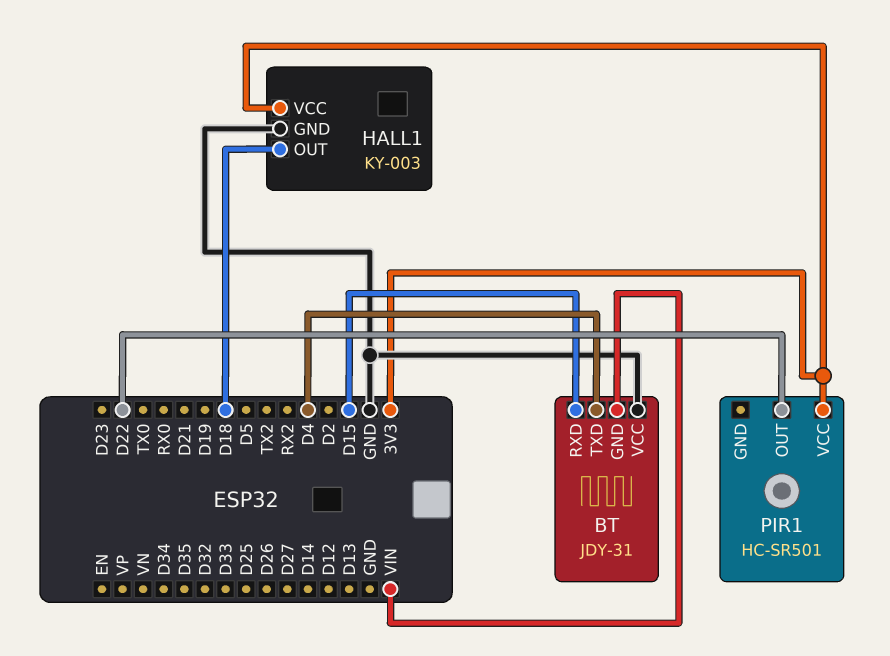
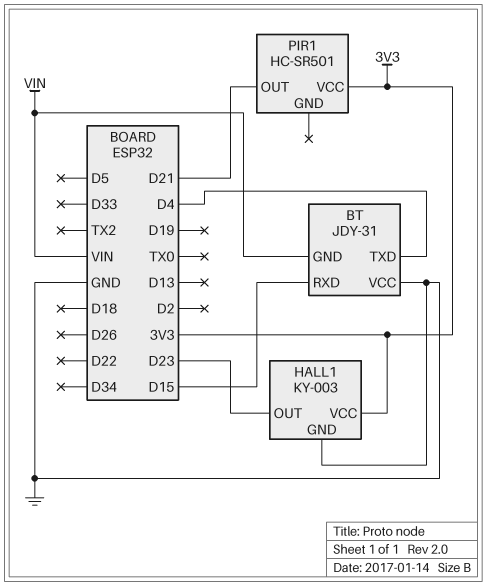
HALL1 pin OUT: D18 -> D23
PIR1 pin OUT: D22 -> D21

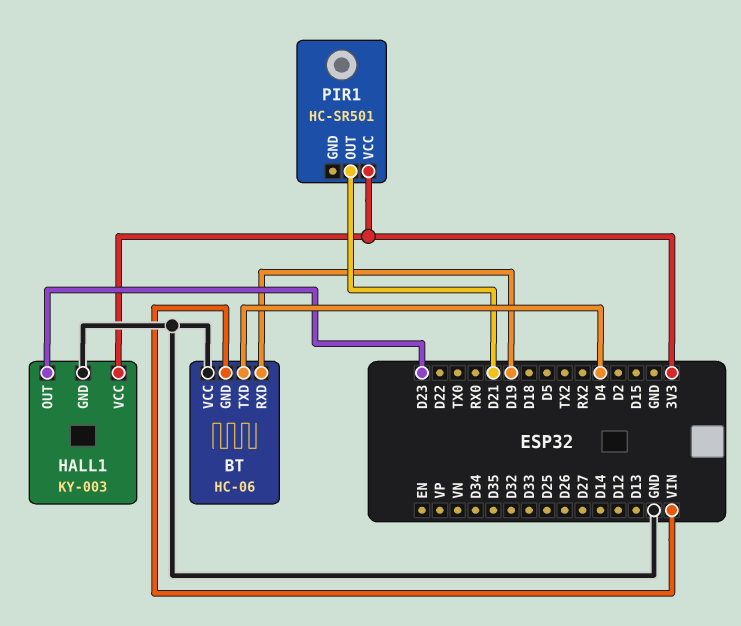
BT: JDY-31 -> HC-06
BT pin RXD: D15 -> D19

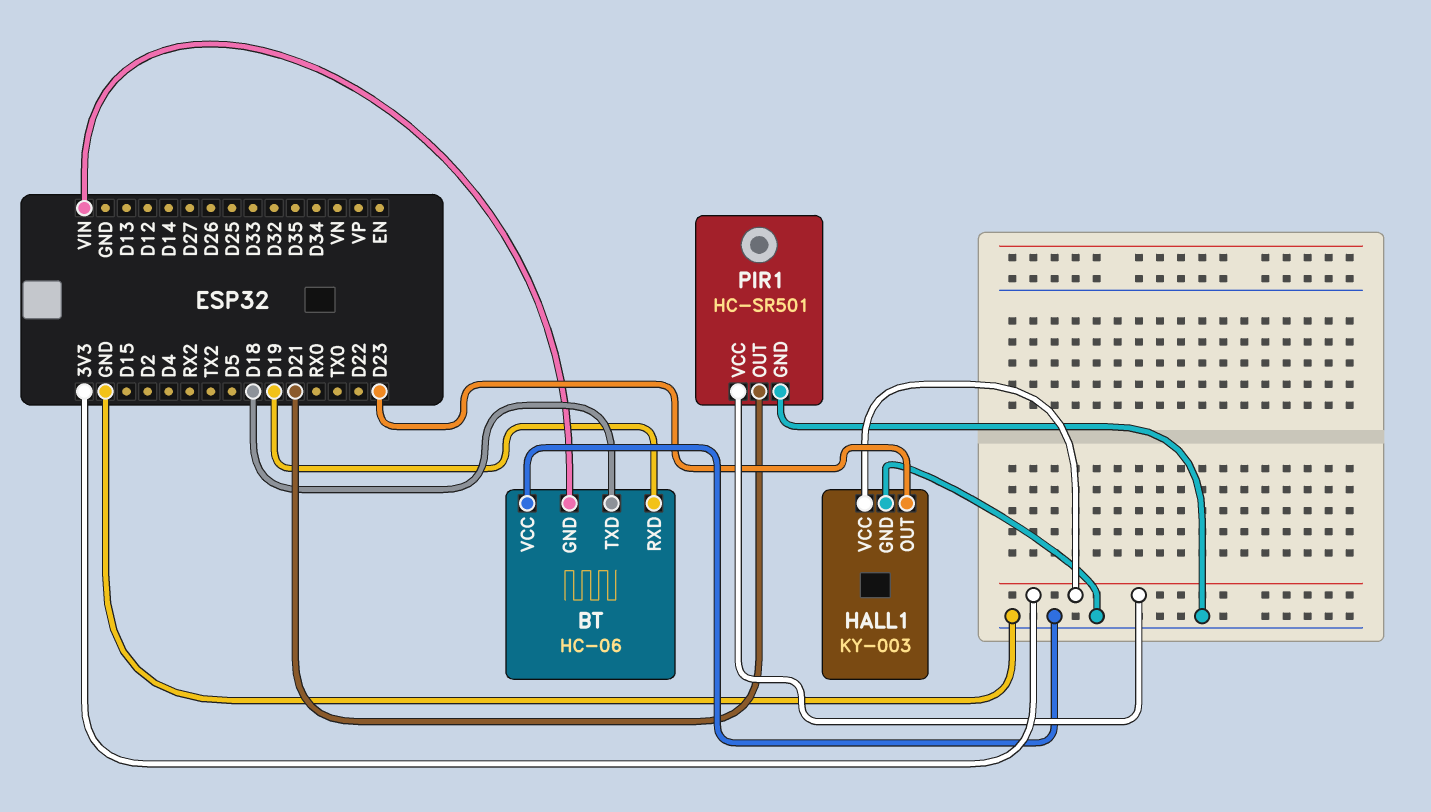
BT pin TXD: D4 -> D18
PIR1 pin GND: none -> GND

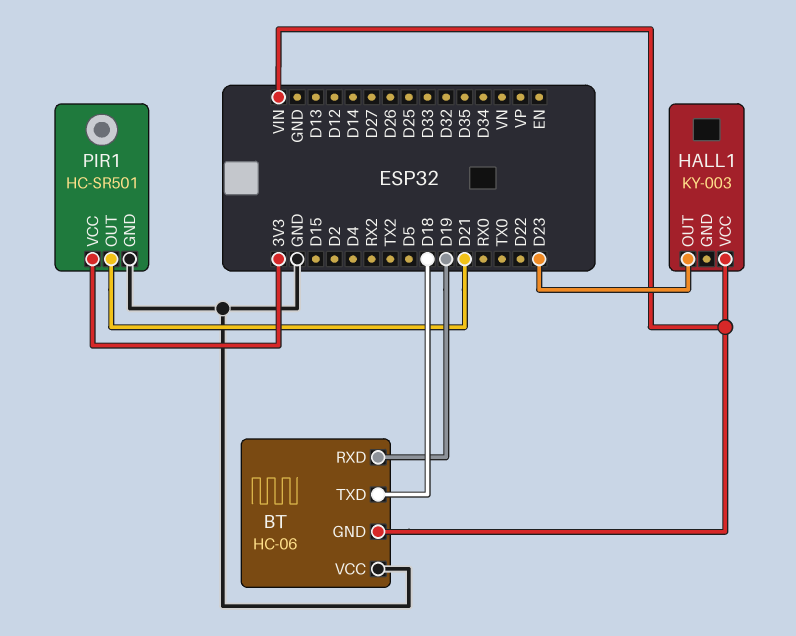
HALL1 pin GND: GND -> none
HALL1 pin VCC: 3V3 -> VIN

